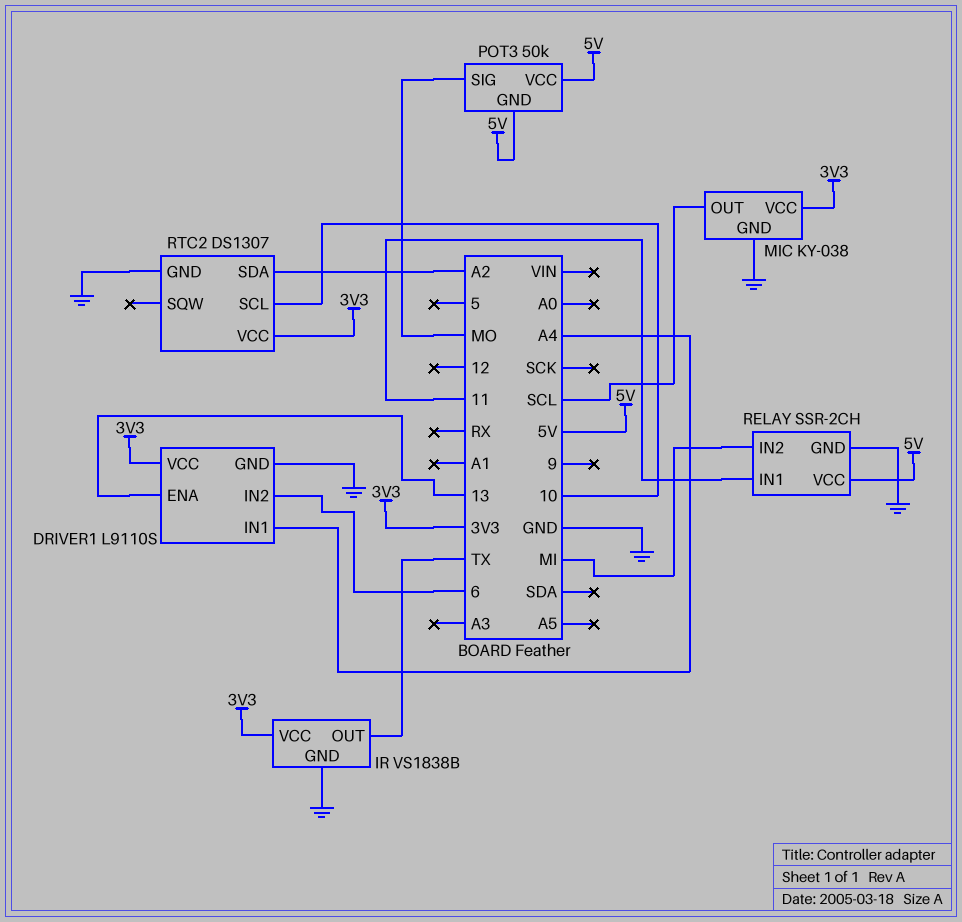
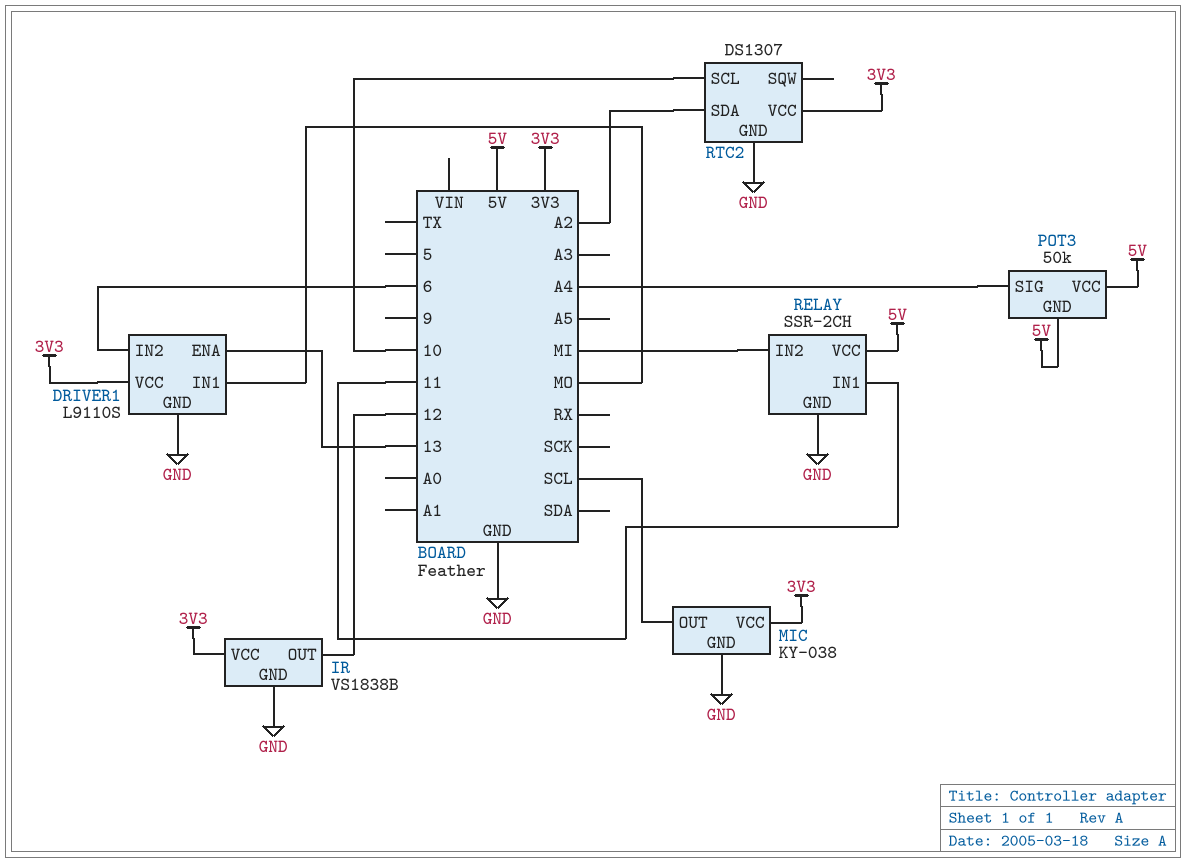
DRIVER1 pin IN1: A4 -> MO
IR pin OUT: TX -> 12
POT3 pin SIG: MO -> A4

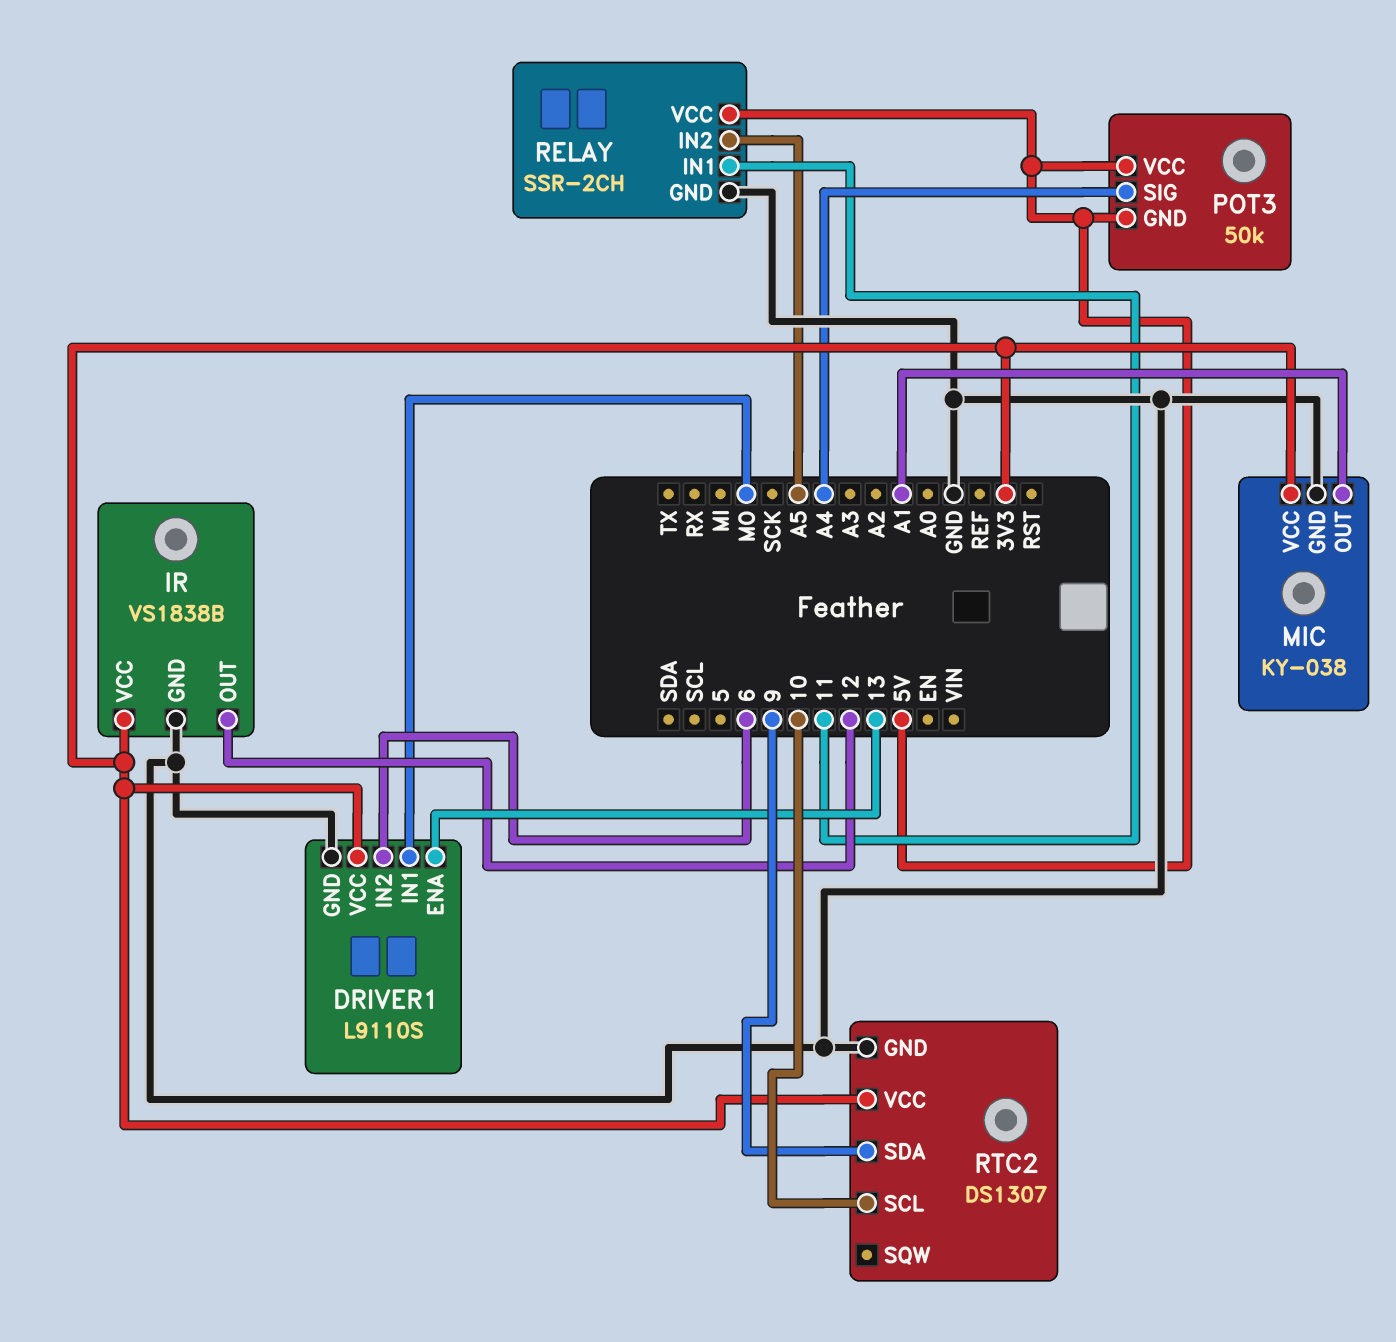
MIC pin OUT: SCL -> A1
RELAY pin IN2: MI -> A5
RTC2 pin SDA: A2 -> 9

